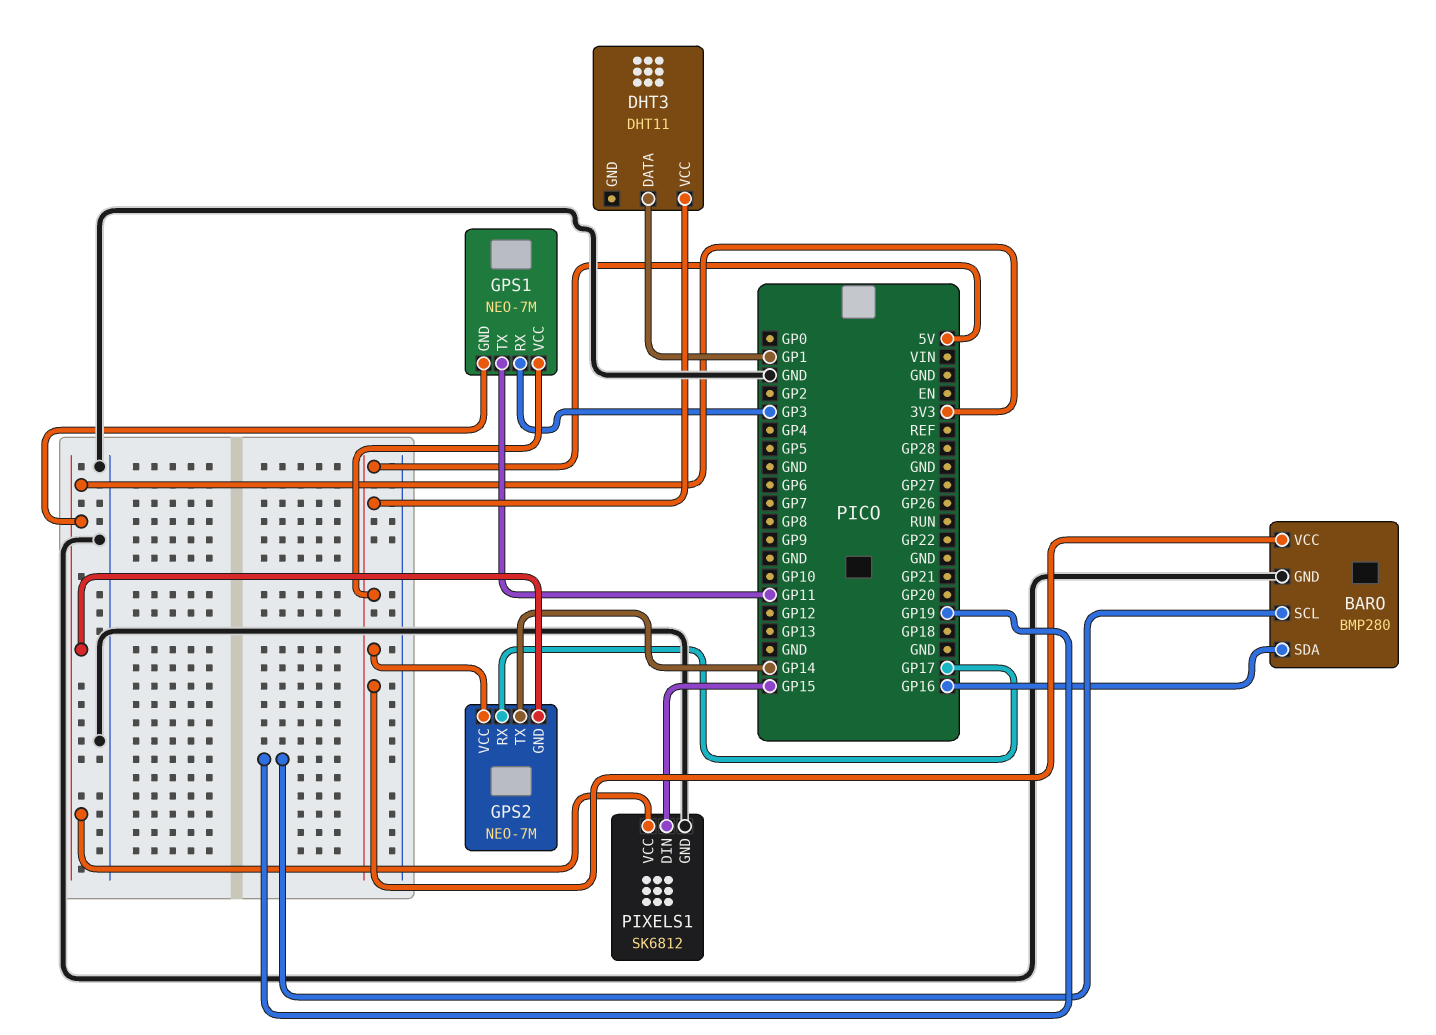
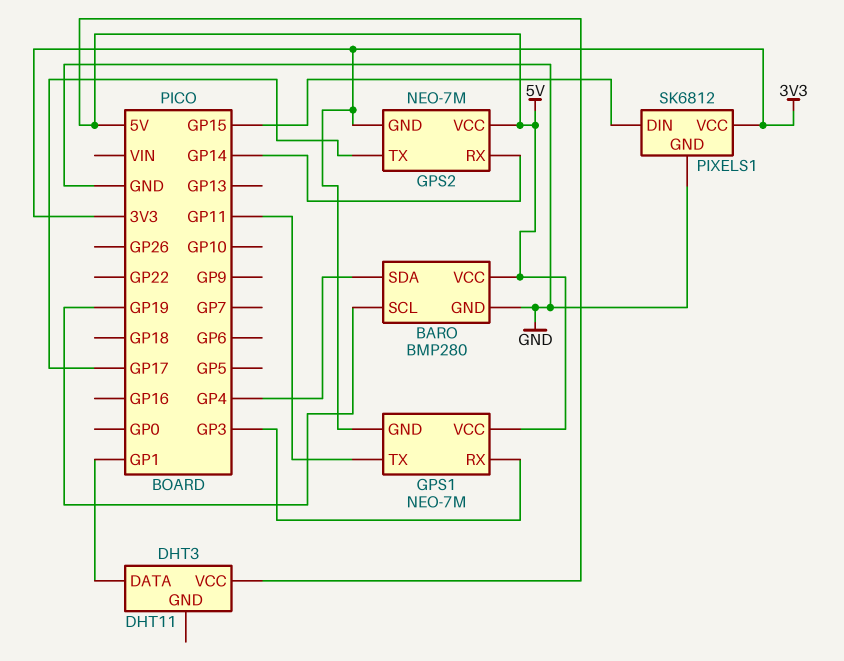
BARO pin SDA: GP16 -> GP4
GPS2 pin RX: GP17 -> GP14
GPS2 pin TX: GP14 -> GP17

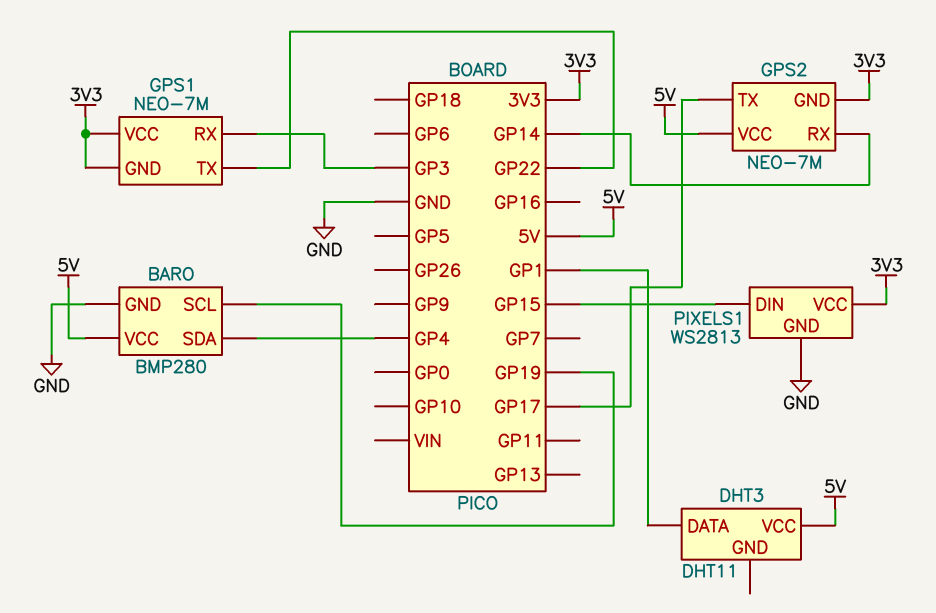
GPS1 pin TX: GP11 -> GP22
GPS1 pin VCC: 5V -> 3V3
PIXELS1: SK6812 -> WS2813

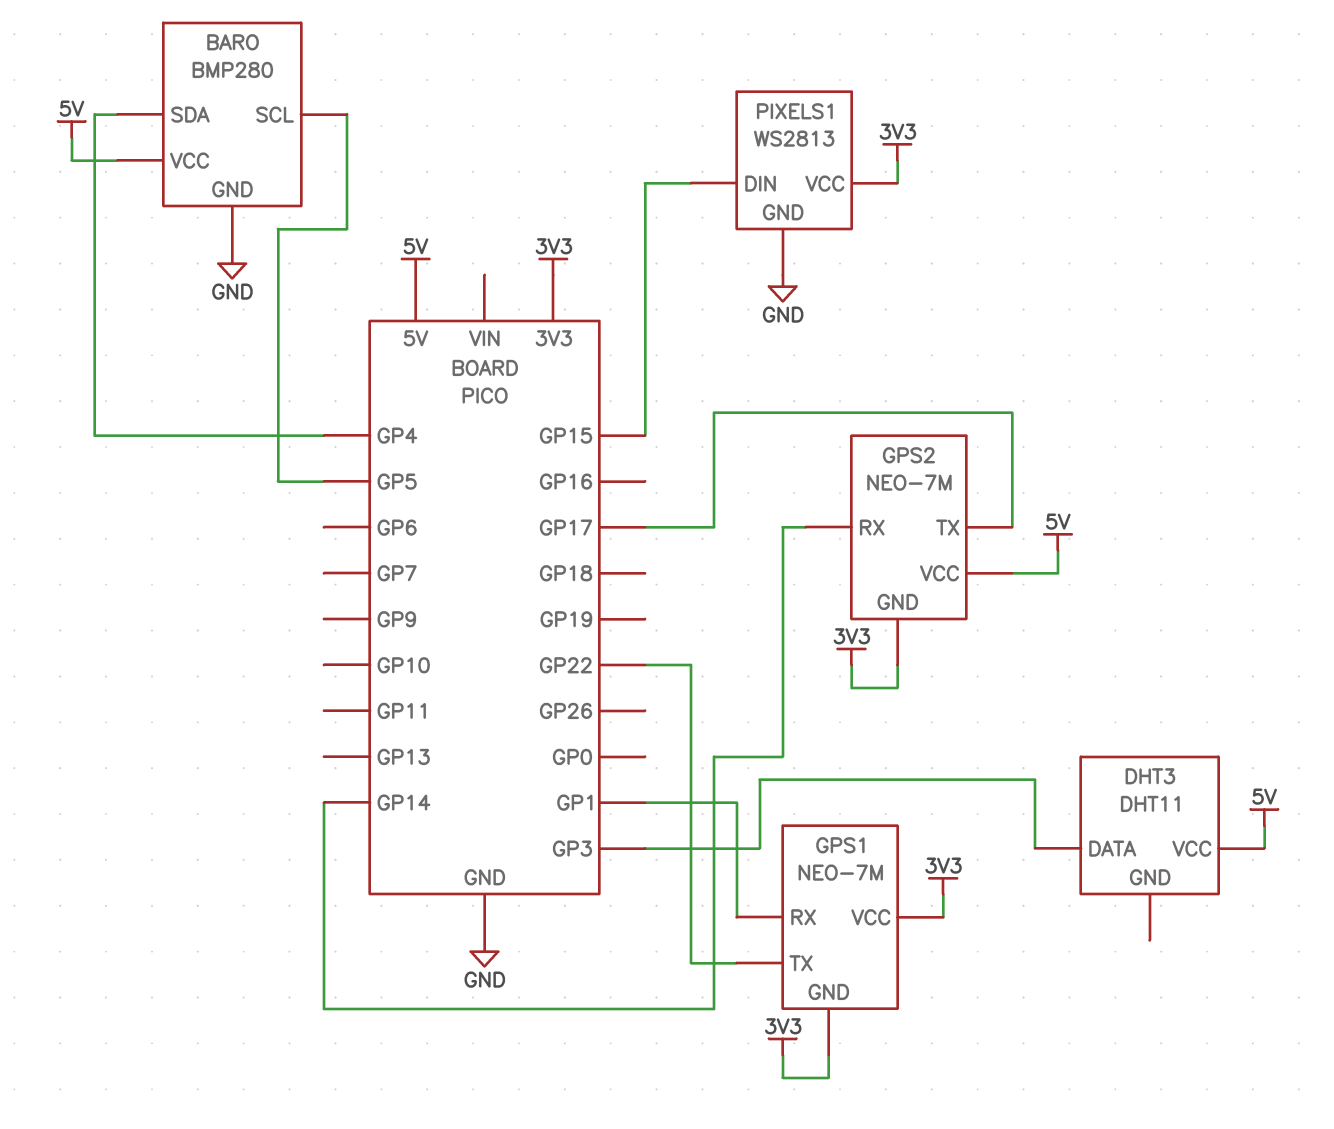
BARO pin SCL: GP19 -> GP5
DHT3 pin DATA: GP1 -> GP3
GPS1 pin RX: GP3 -> GP1

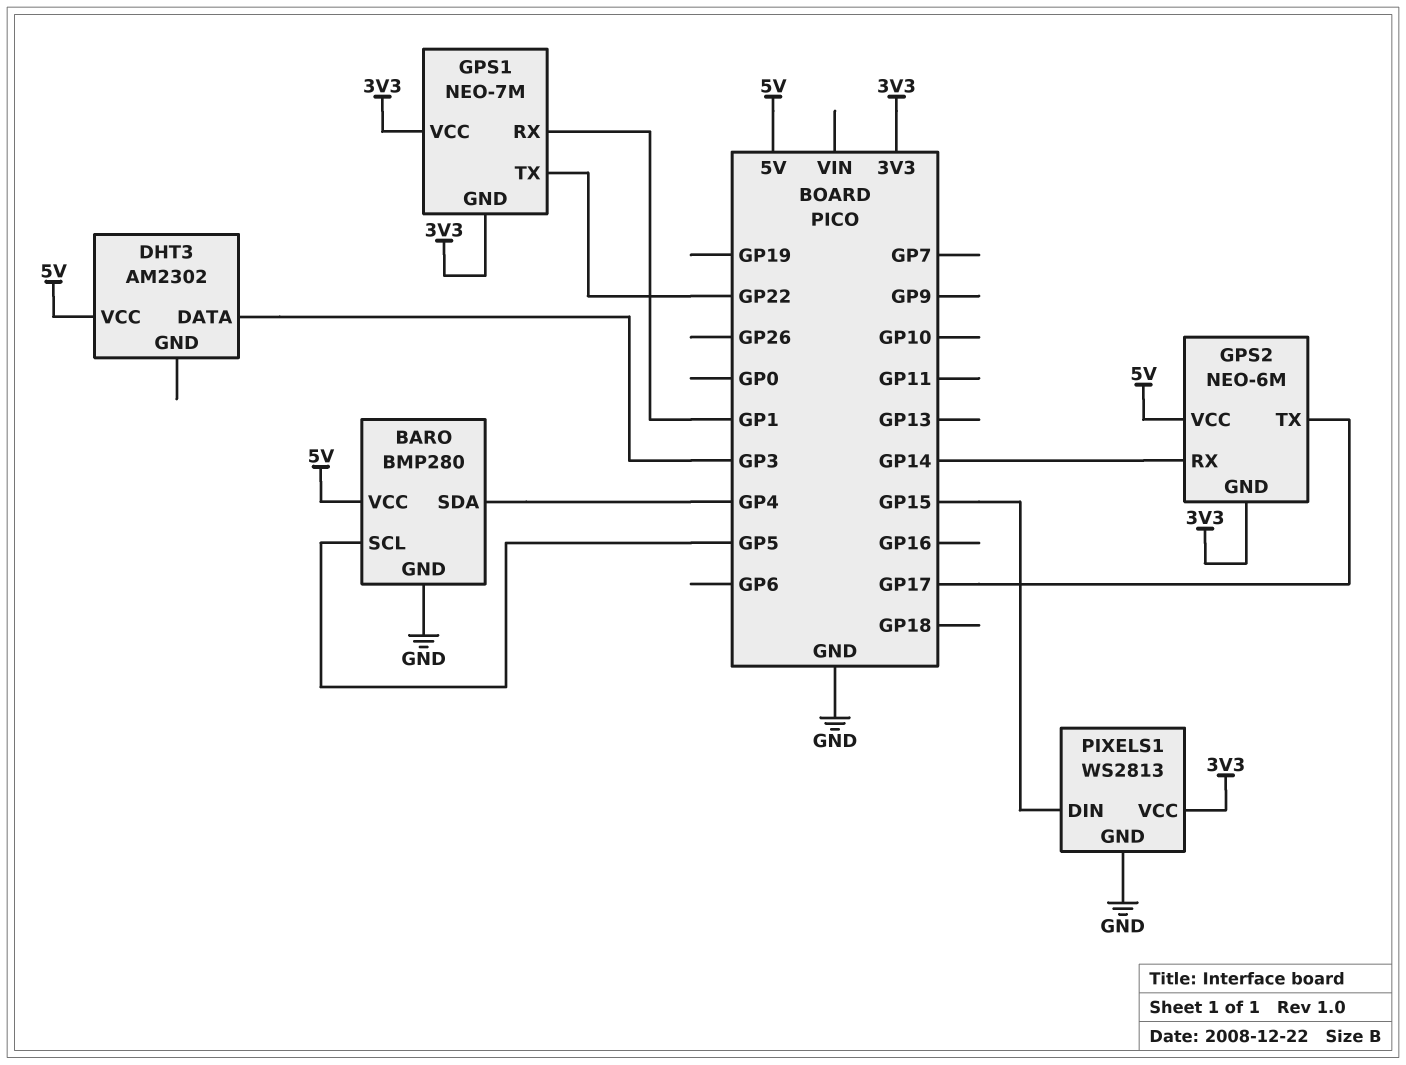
DHT3: DHT11 -> AM2302
GPS2: NEO-7M -> NEO-6M

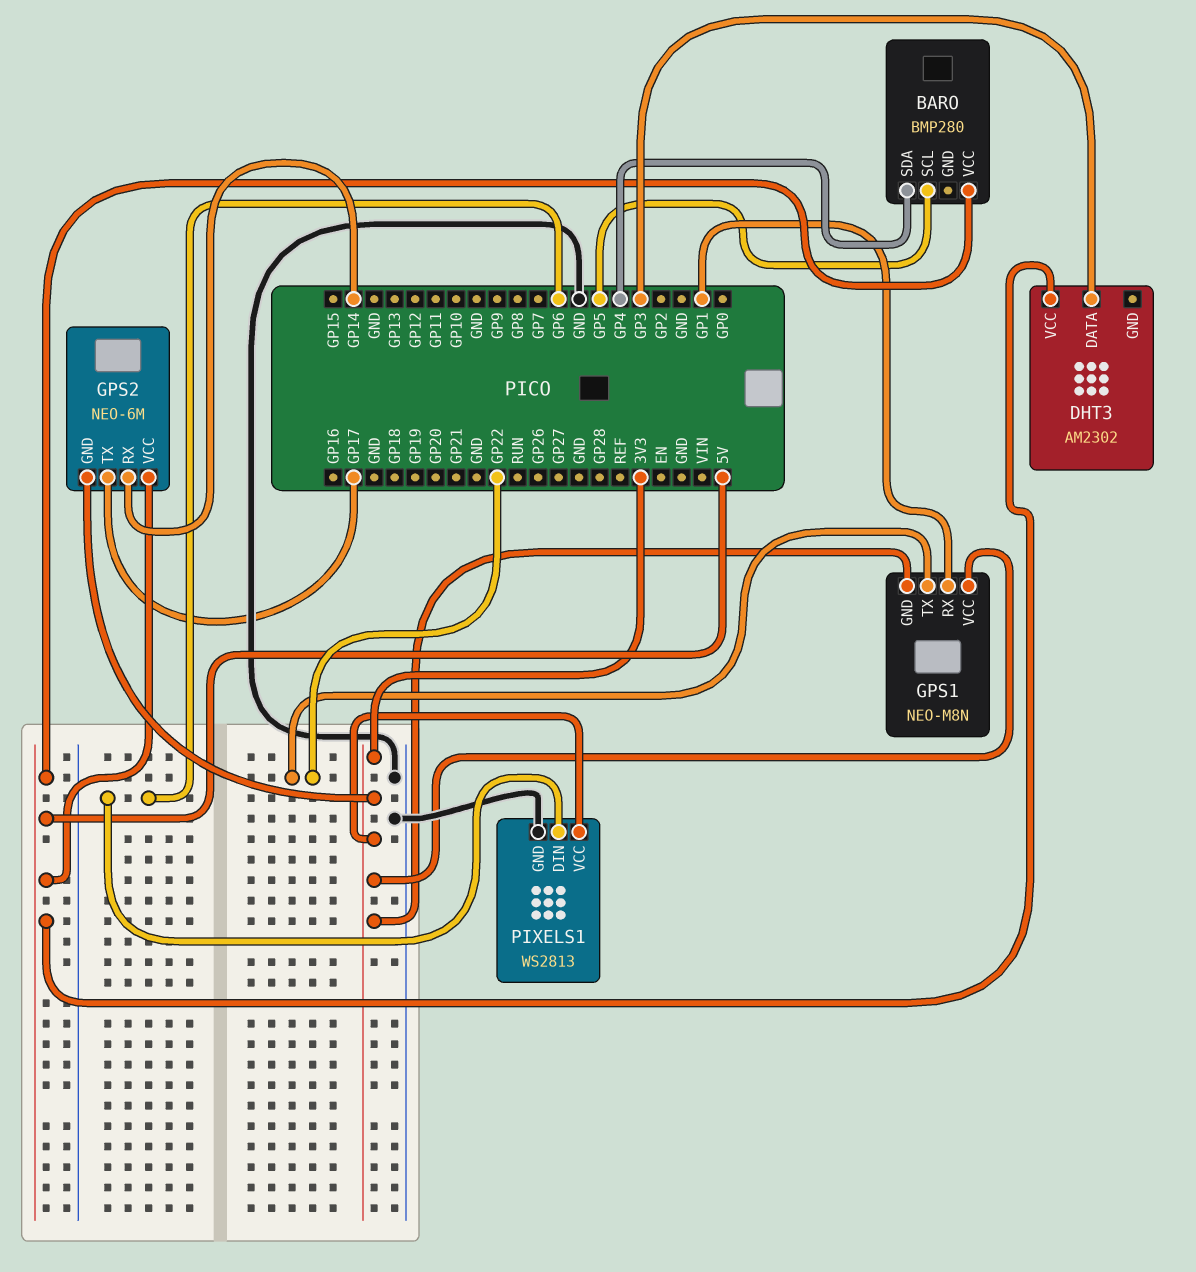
BARO pin GND: GND -> none
GPS1: NEO-7M -> NEO-M8N
PIXELS1 pin DIN: GP15 -> GP6

